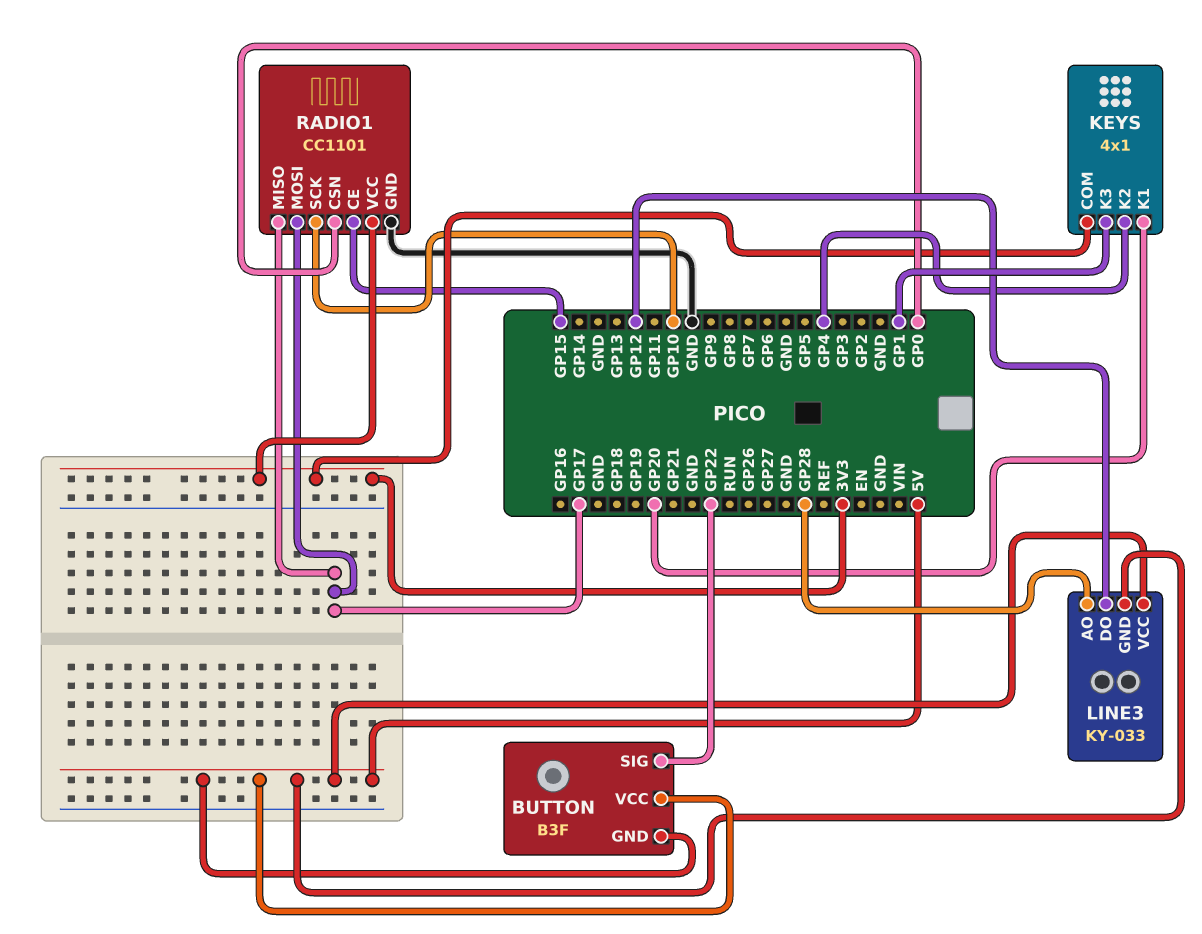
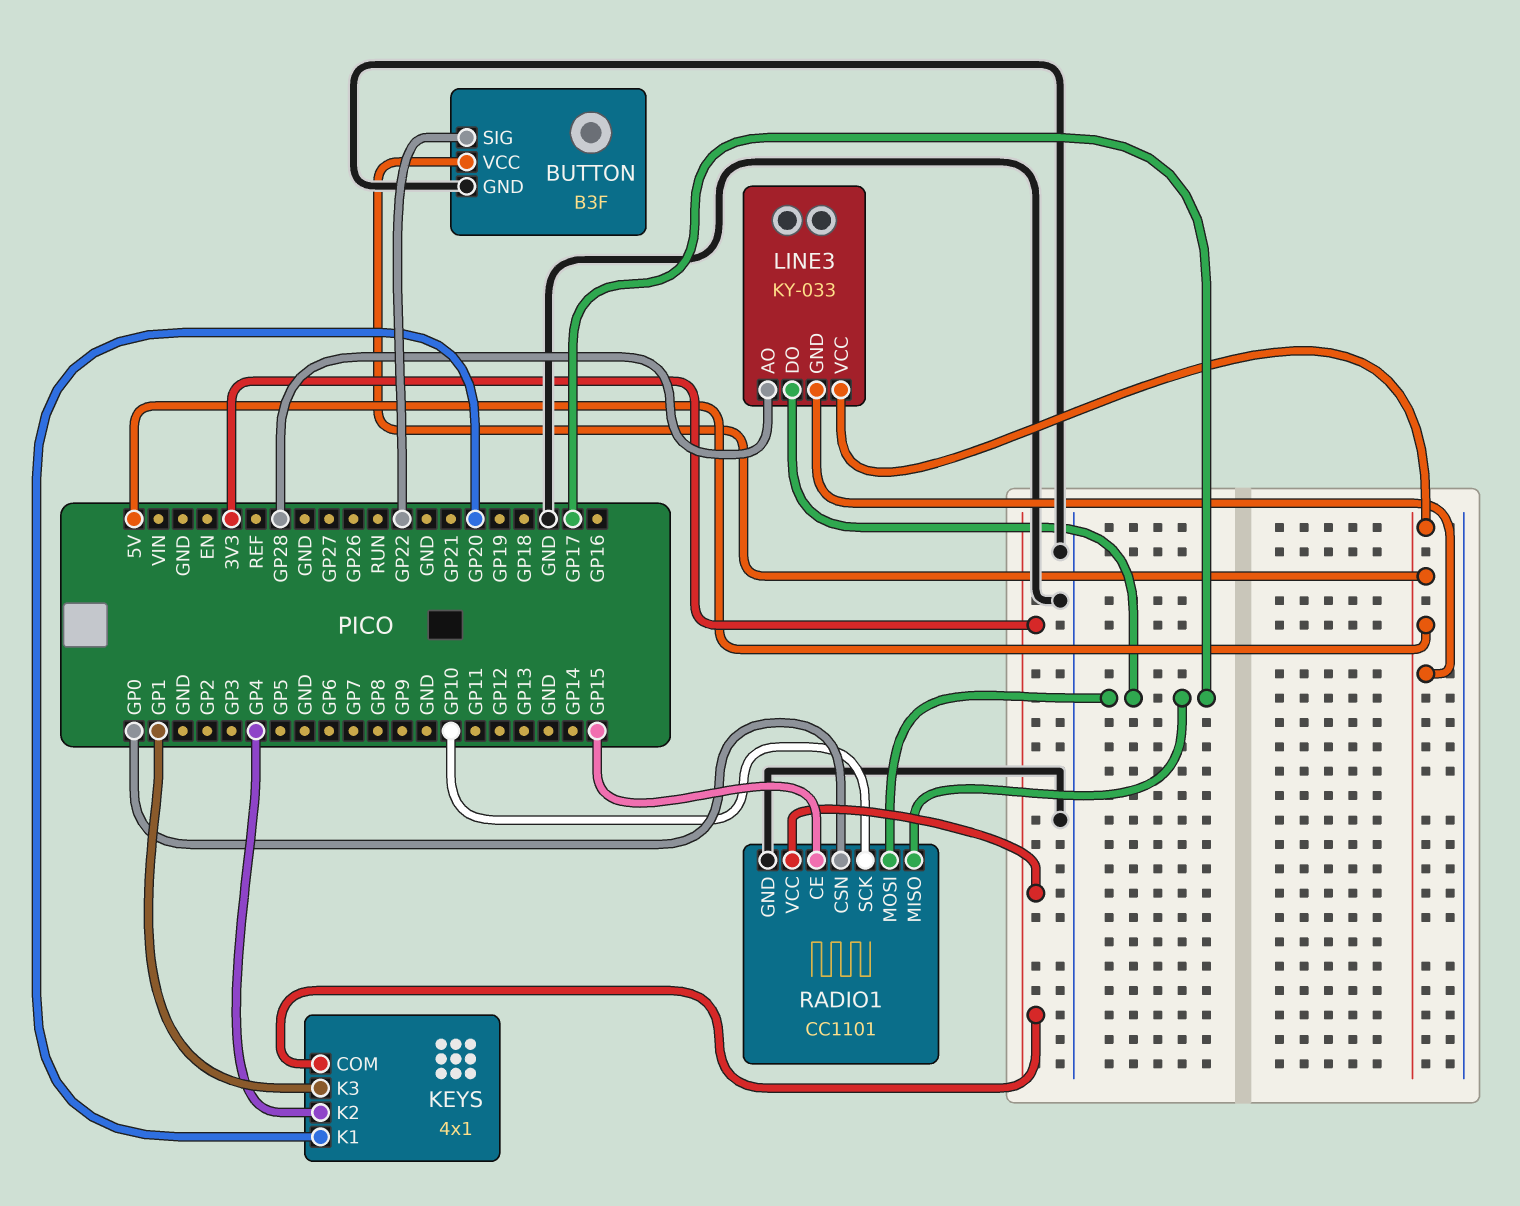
BUTTON pin GND: 5V -> GND
LINE3 pin DO: GP12 -> GP17

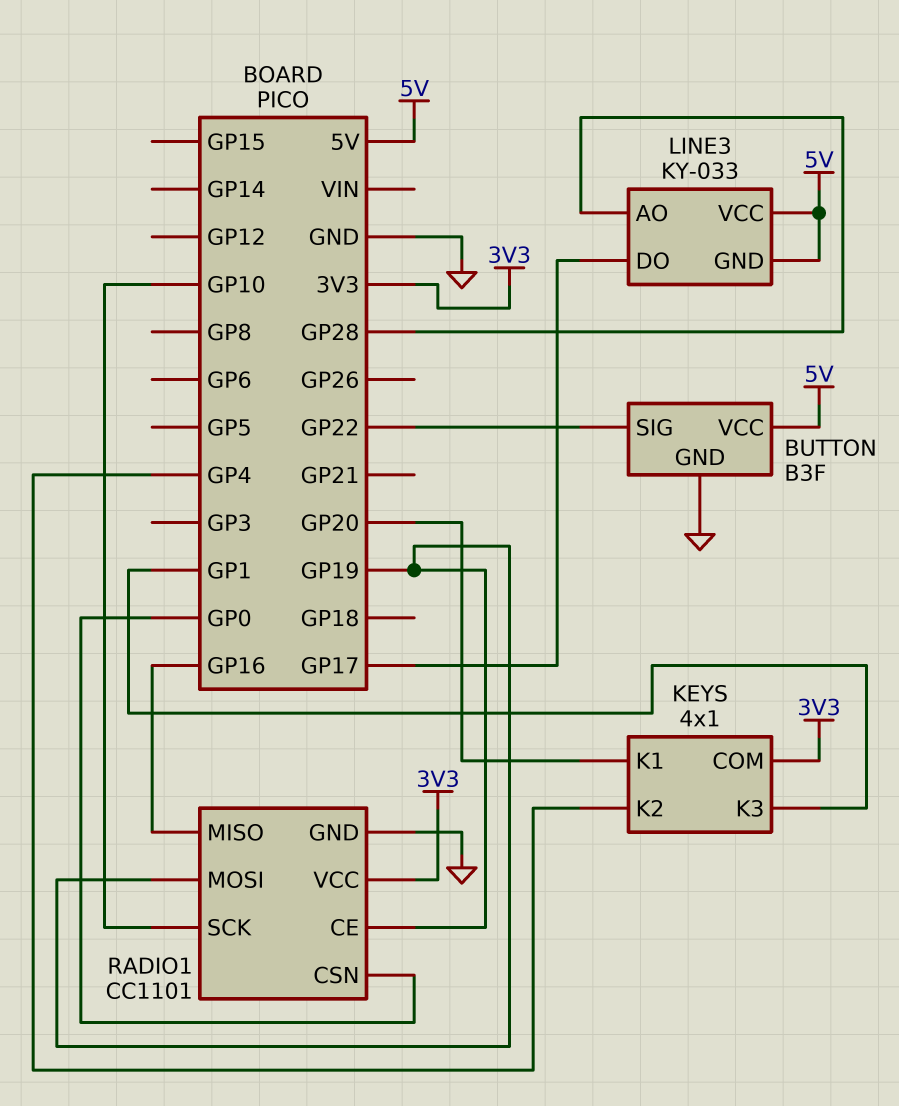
RADIO1 pin CE: GP15 -> GP19
RADIO1 pin MISO: GP17 -> GP16
RADIO1 pin MOSI: GP17 -> GP19

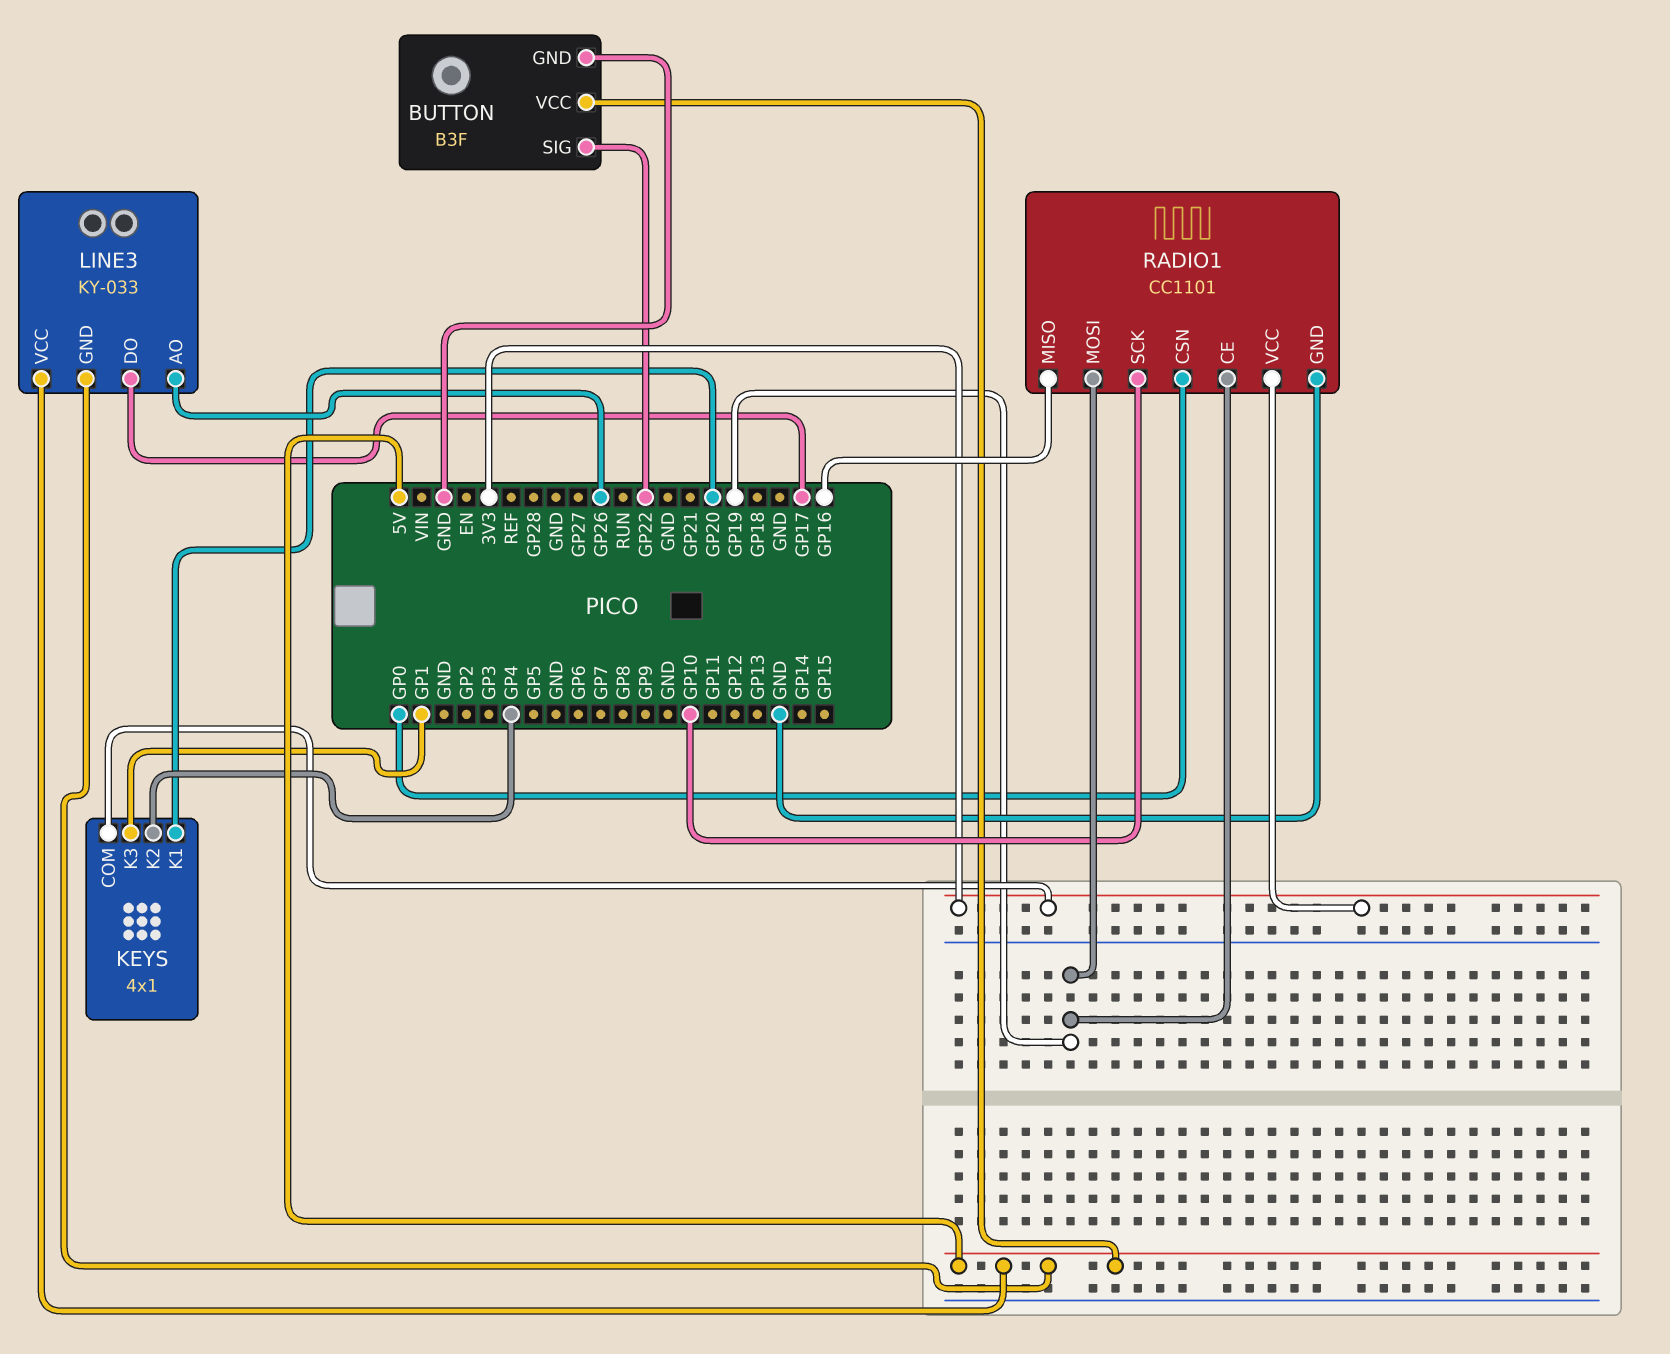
LINE3 pin AO: GP28 -> GP26

